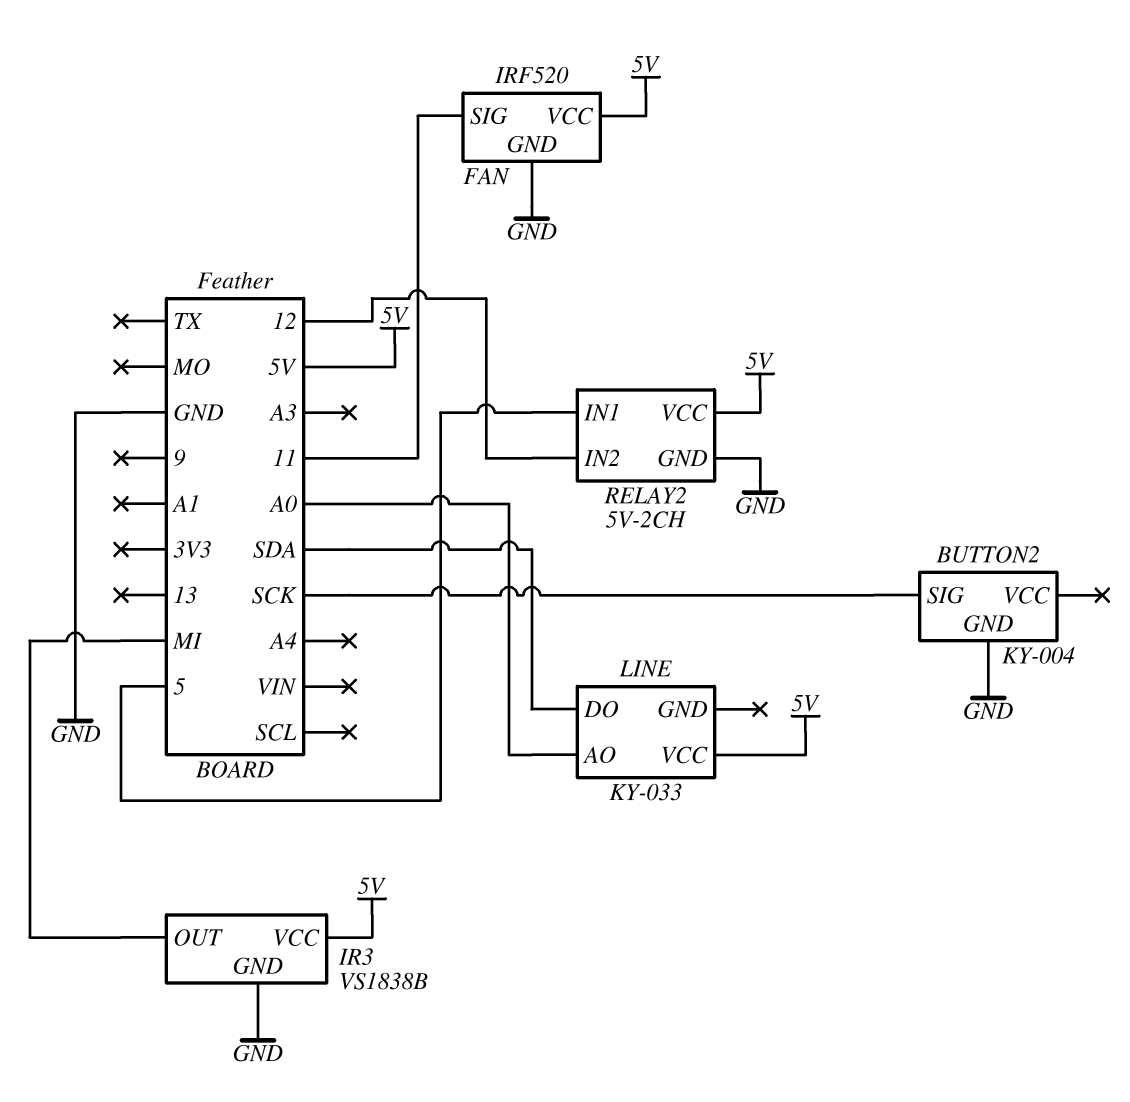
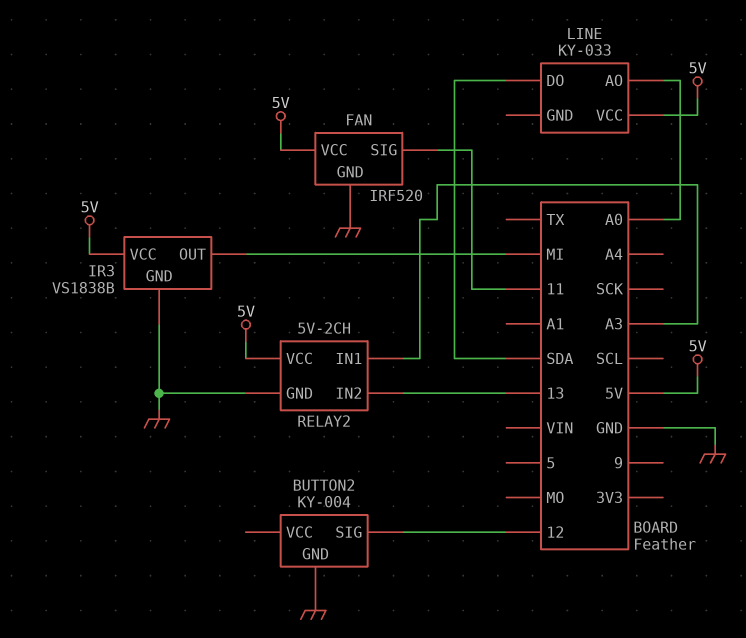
BUTTON2 pin SIG: SCK -> 12
RELAY2 pin IN1: 5 -> A3
RELAY2 pin IN2: 12 -> 13

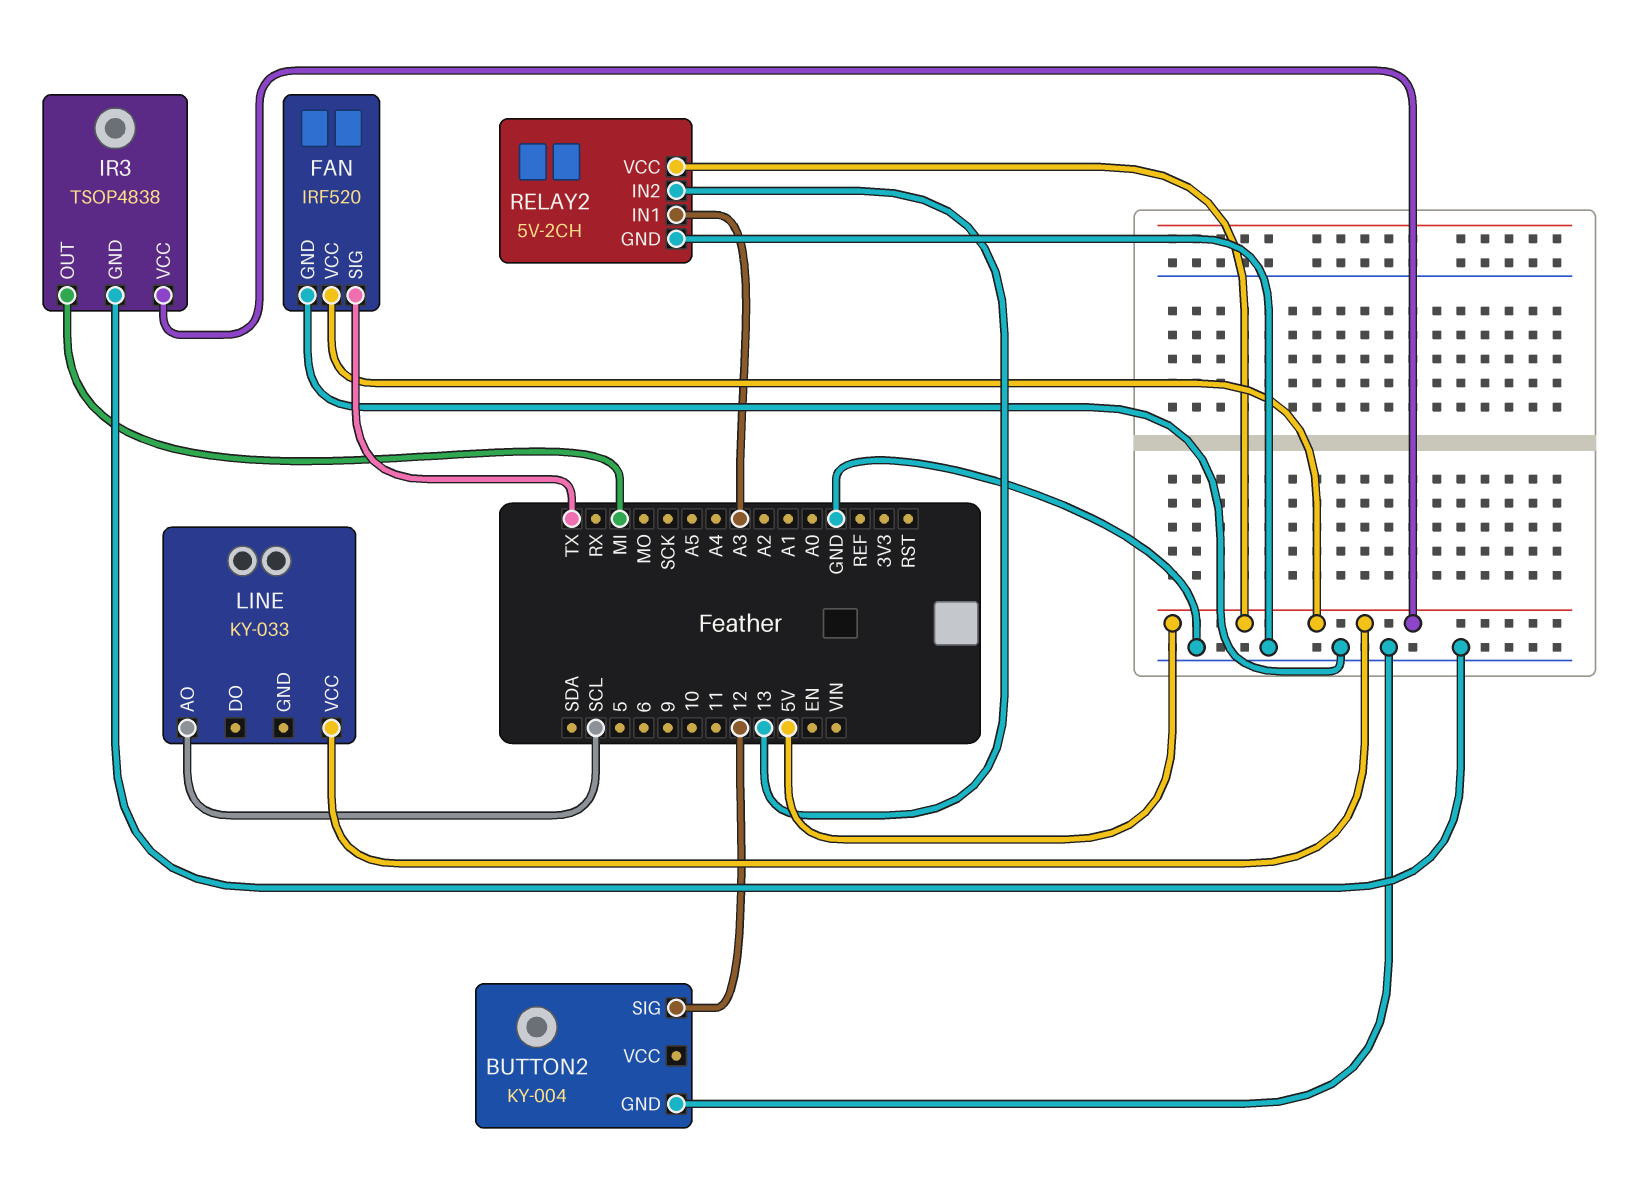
FAN pin SIG: 11 -> TX
IR3: VS1838B -> TSOP4838
LINE pin AO: A0 -> SCL
LINE pin DO: SDA -> none

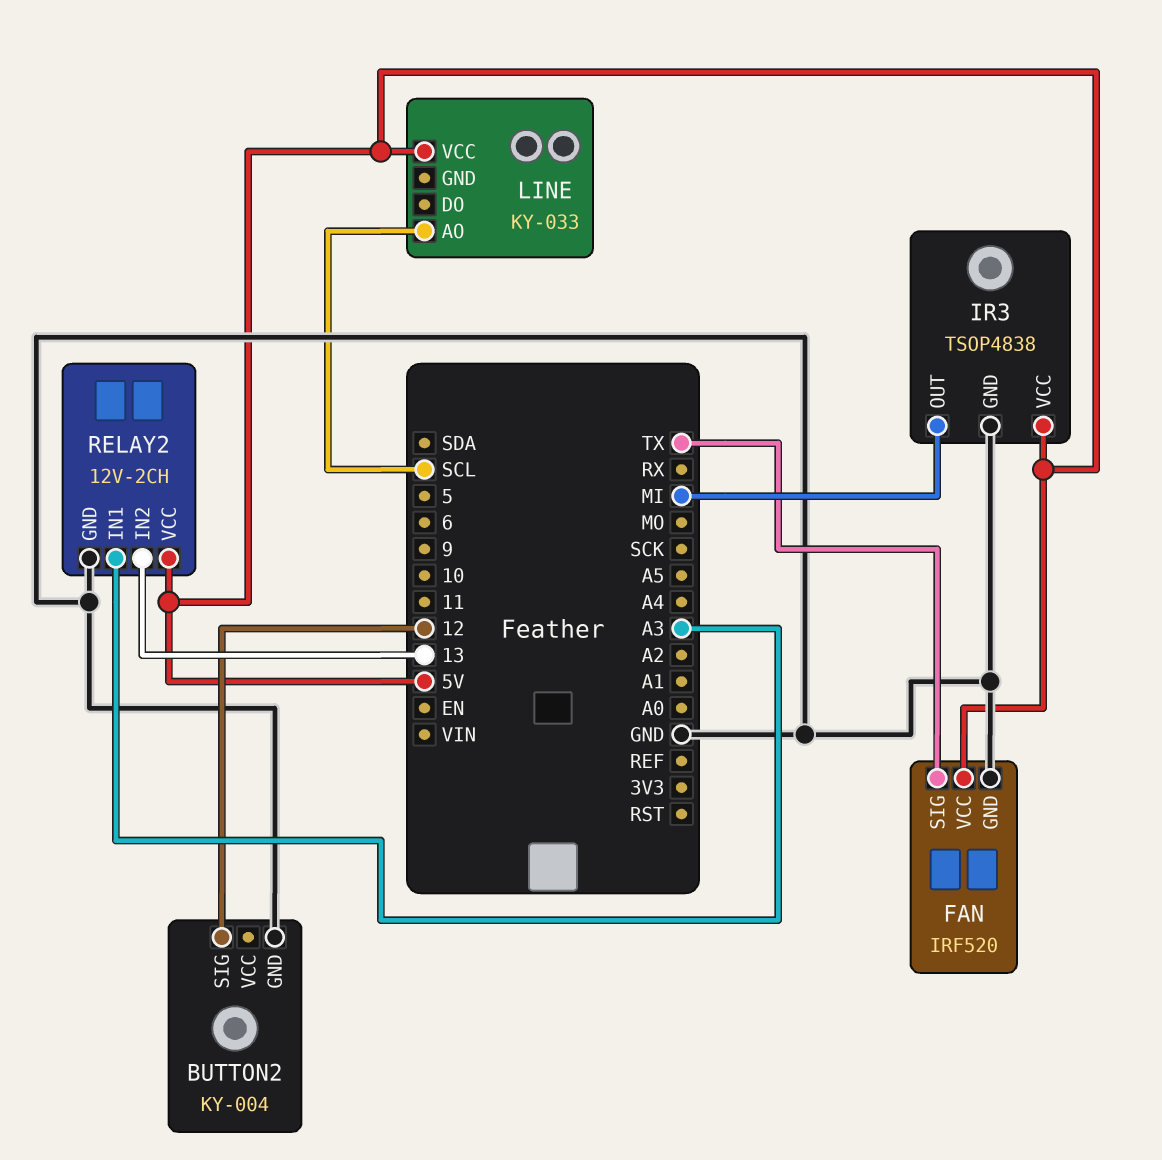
RELAY2: 5V-2CH -> 12V-2CH

